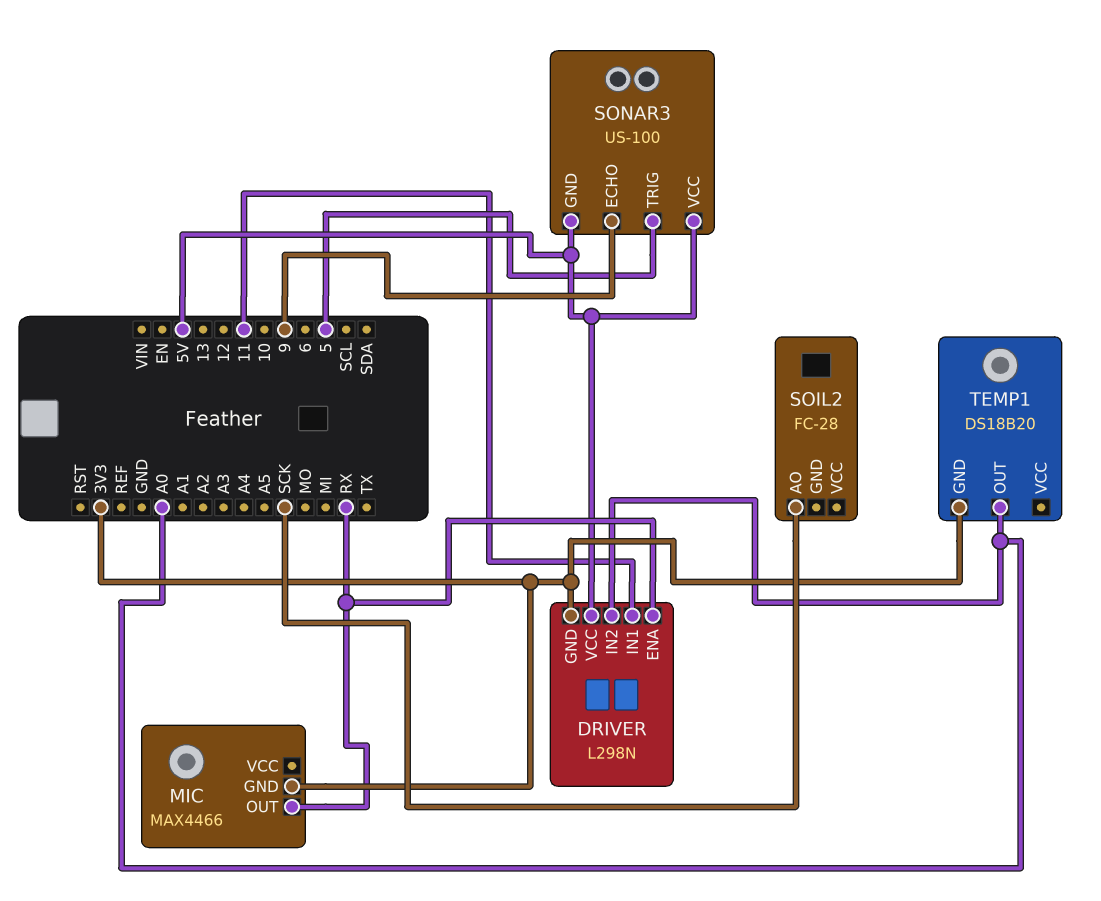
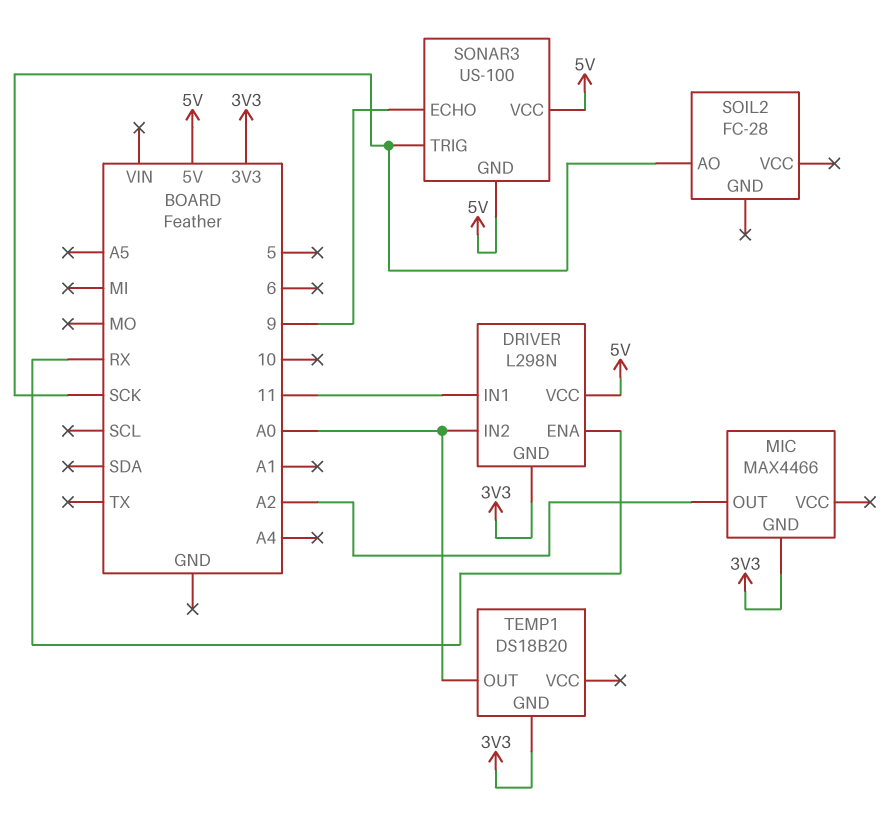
MIC pin OUT: RX -> A2
SONAR3 pin TRIG: 5 -> SCK

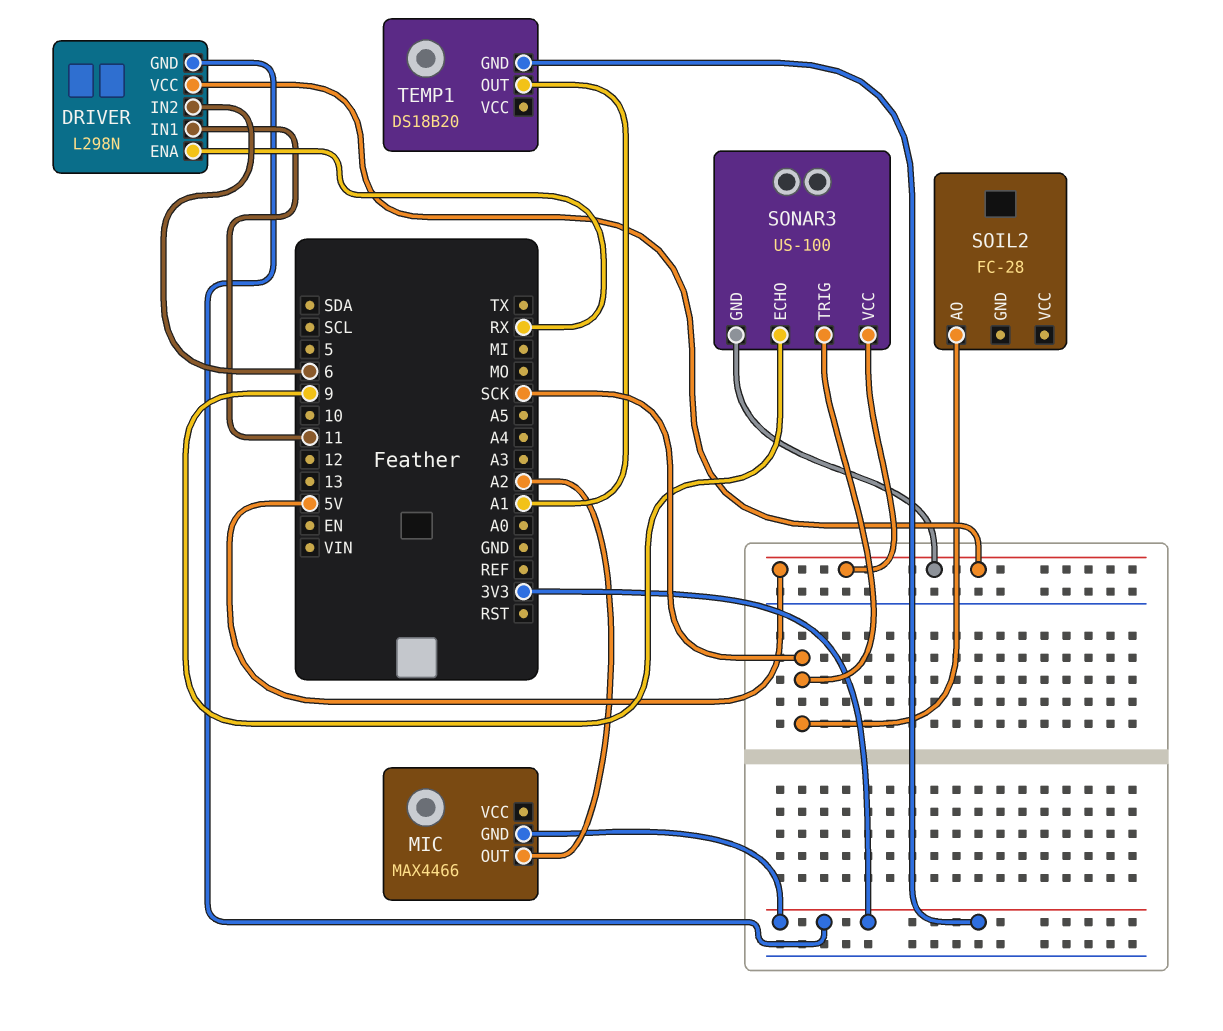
DRIVER pin IN2: A0 -> 6
TEMP1 pin OUT: A0 -> A1

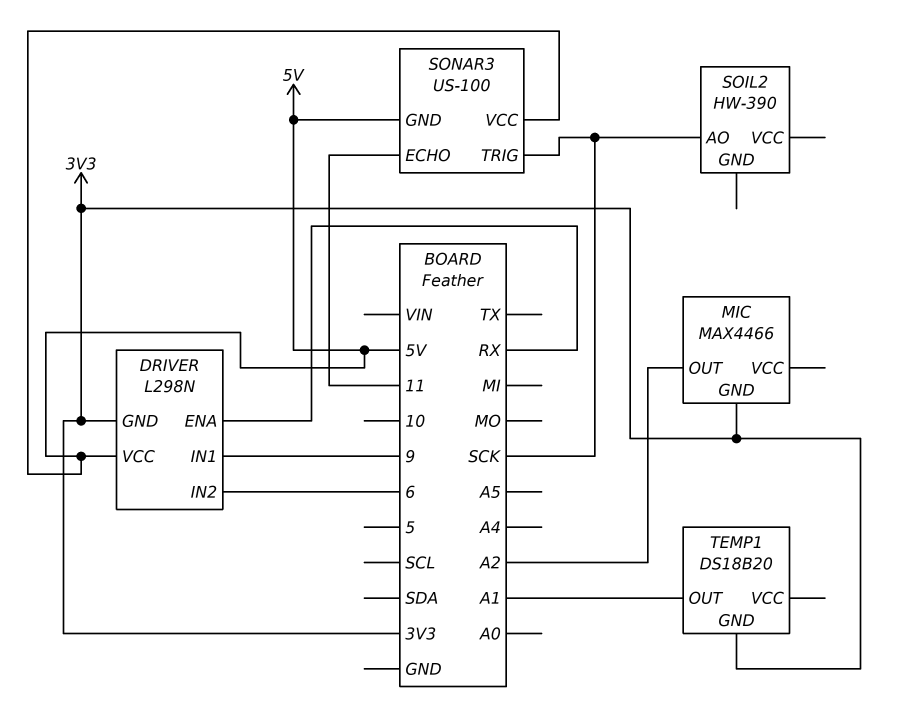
DRIVER pin IN1: 11 -> 9
SOIL2: FC-28 -> HW-390
SONAR3 pin ECHO: 9 -> 11

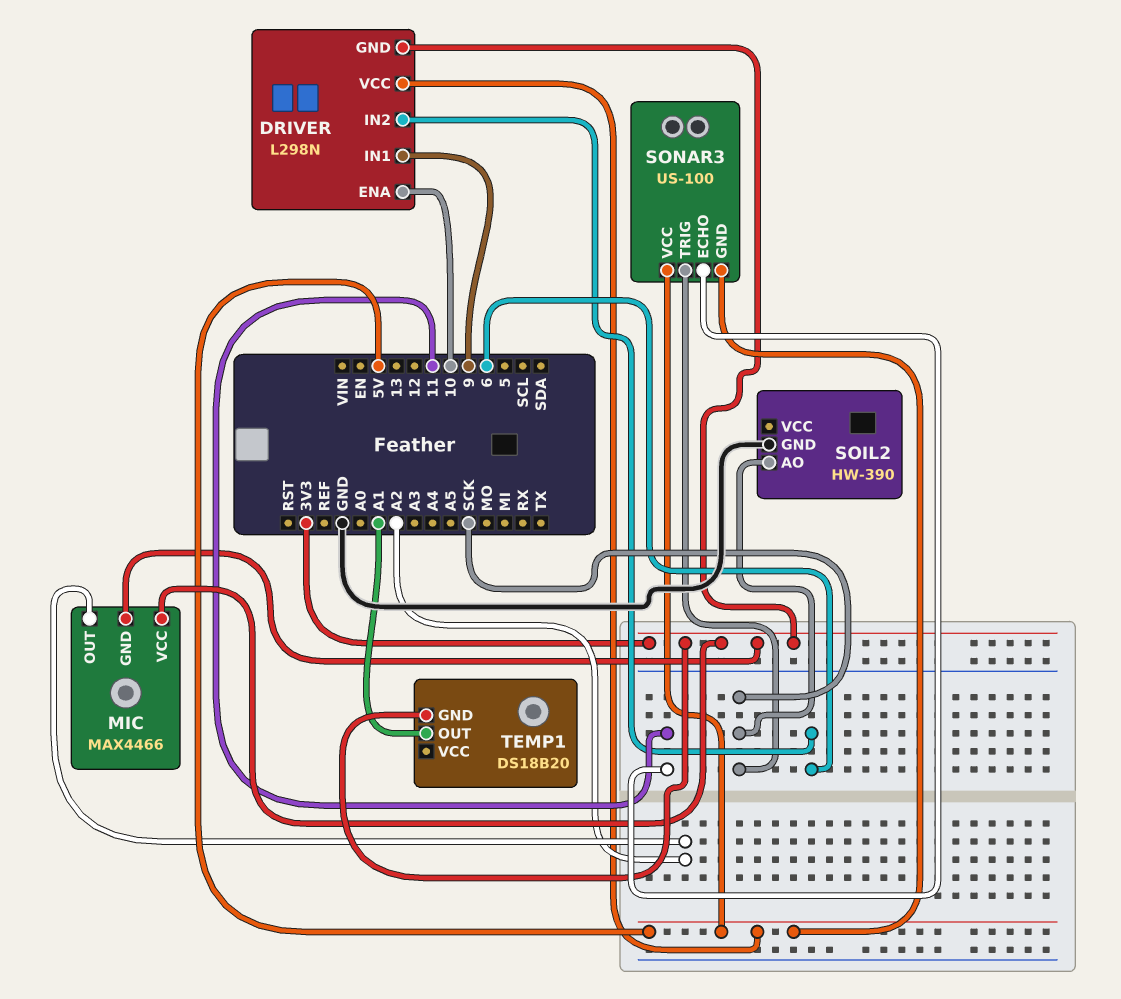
DRIVER pin ENA: RX -> 10
MIC pin VCC: none -> 3V3
SOIL2 pin GND: none -> GND

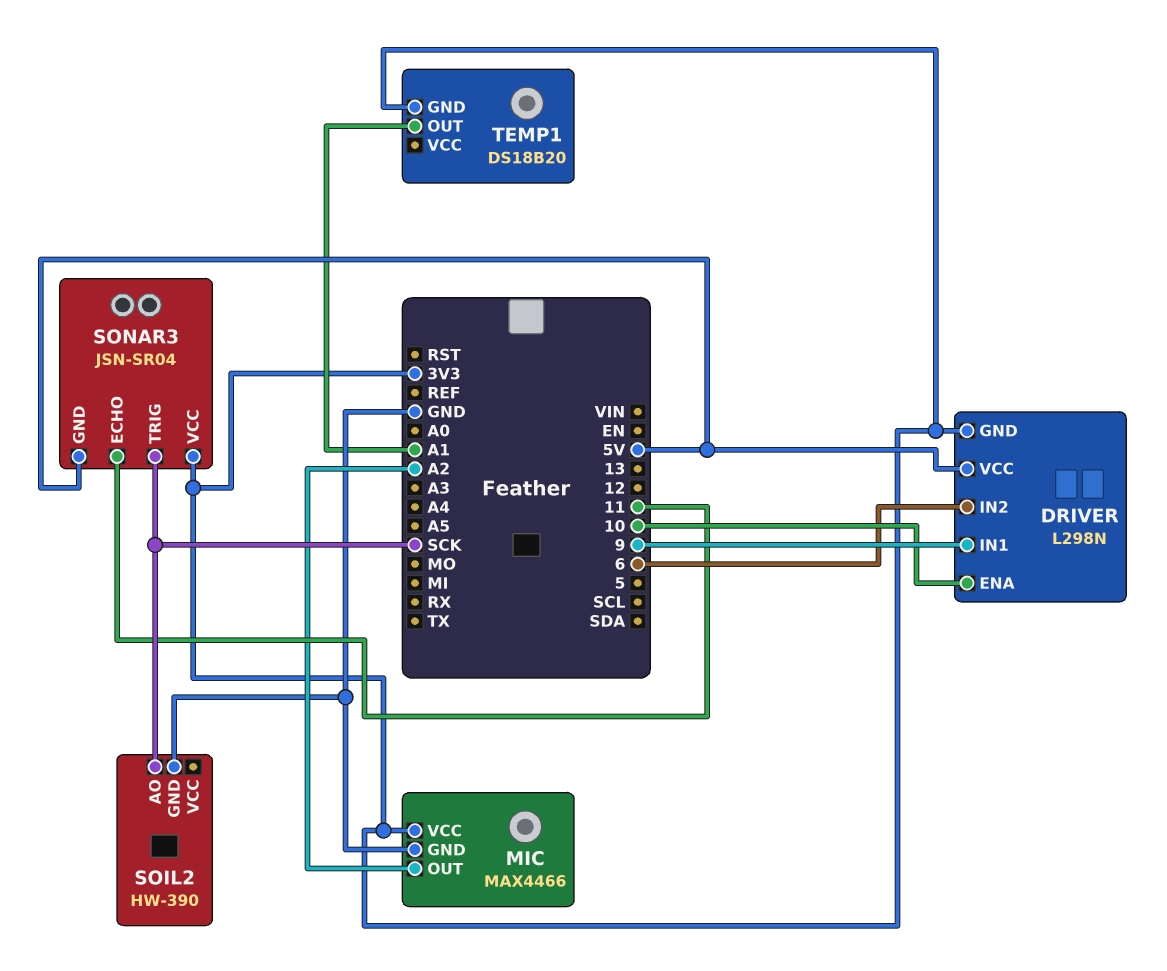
MIC pin GND: 3V3 -> GND
SONAR3: US-100 -> JSN-SR04
SONAR3 pin VCC: 5V -> 3V3

